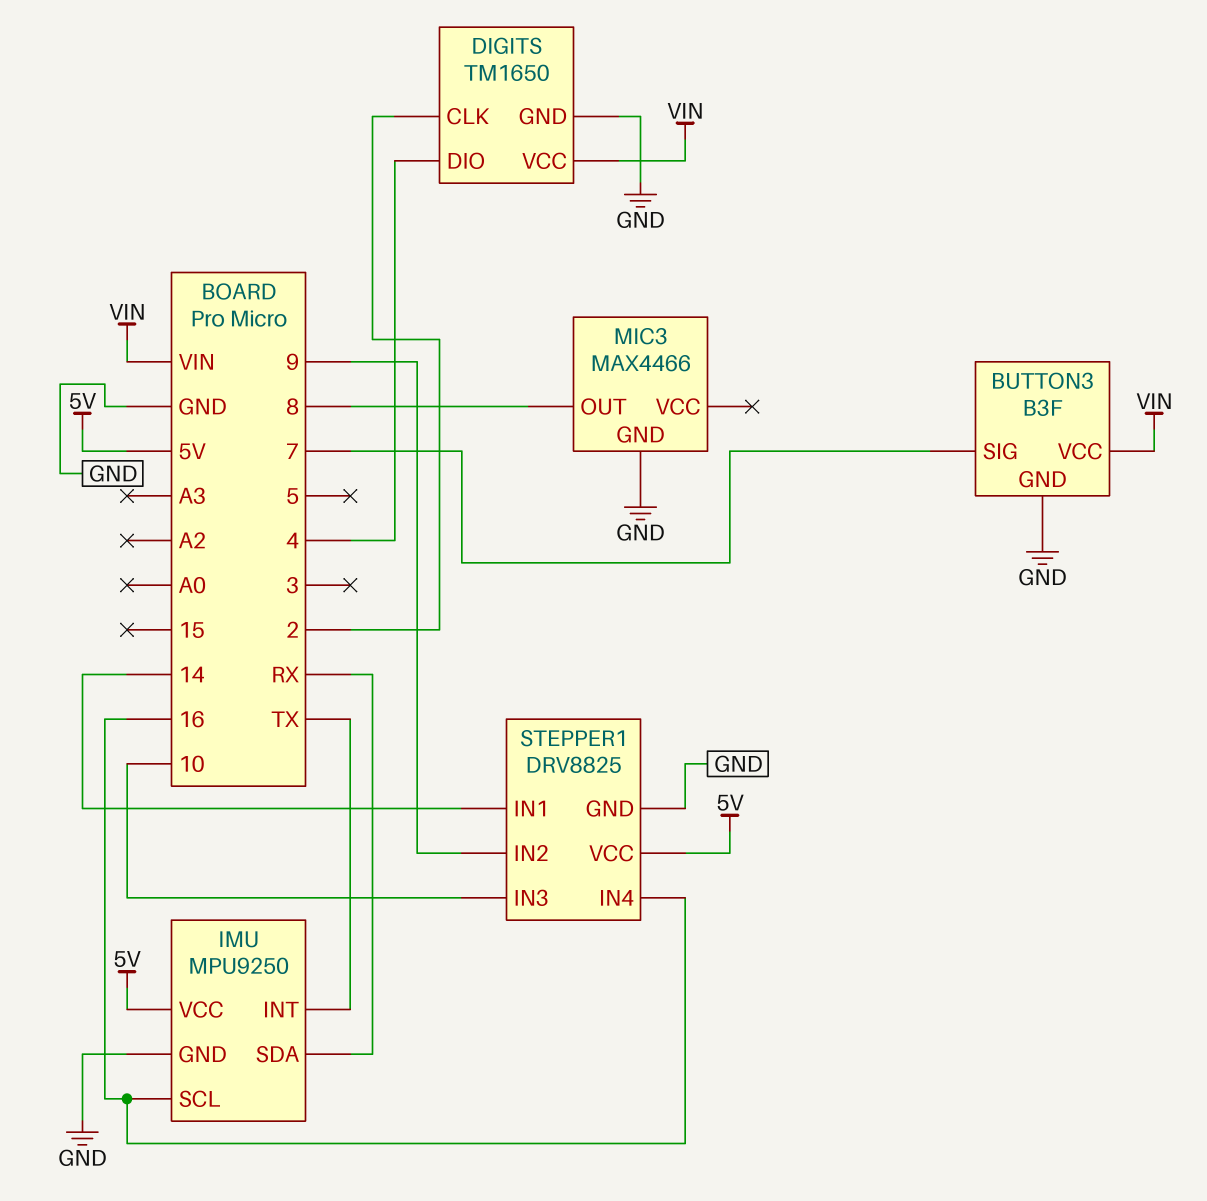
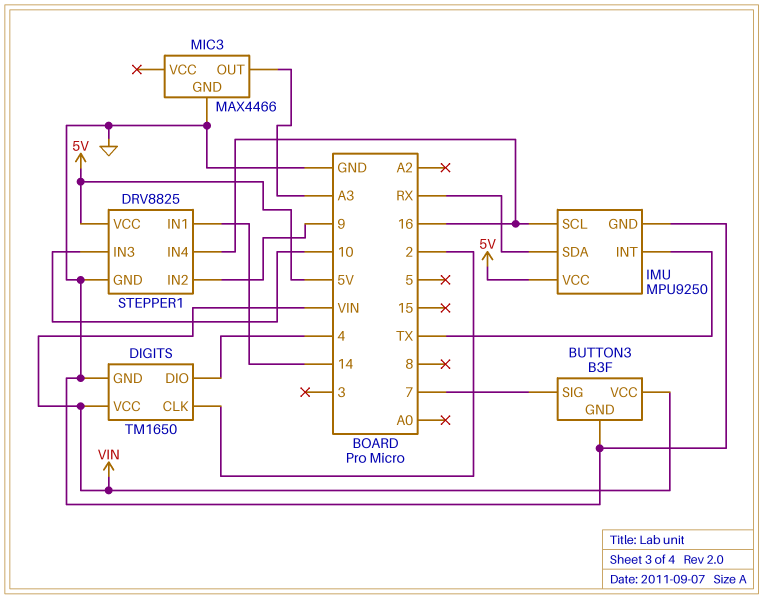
MIC3 pin OUT: 8 -> A3

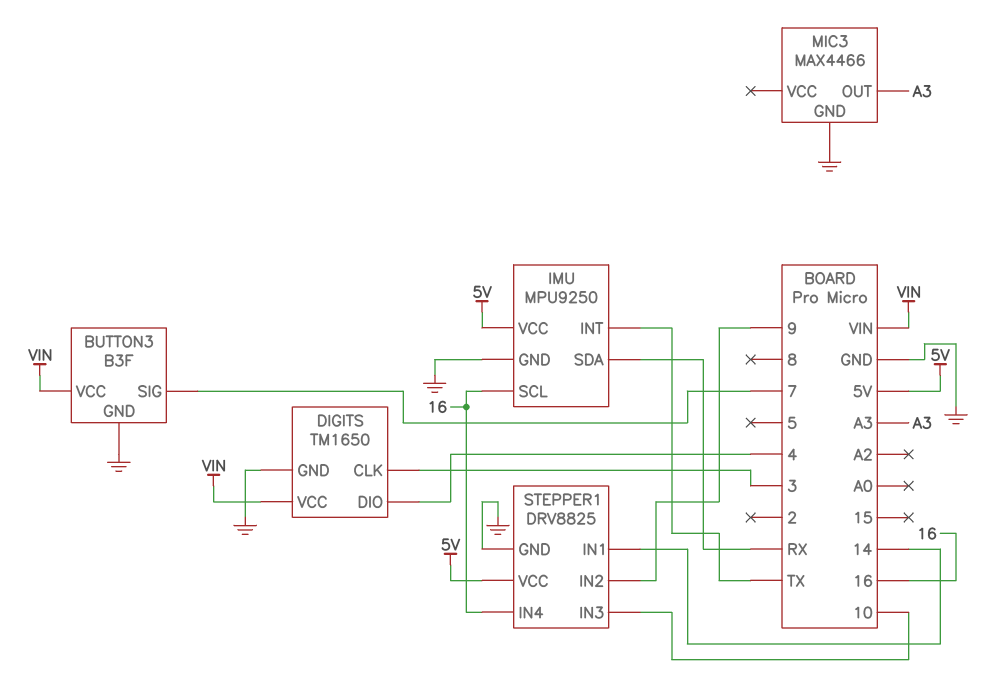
DIGITS pin CLK: 2 -> 3

